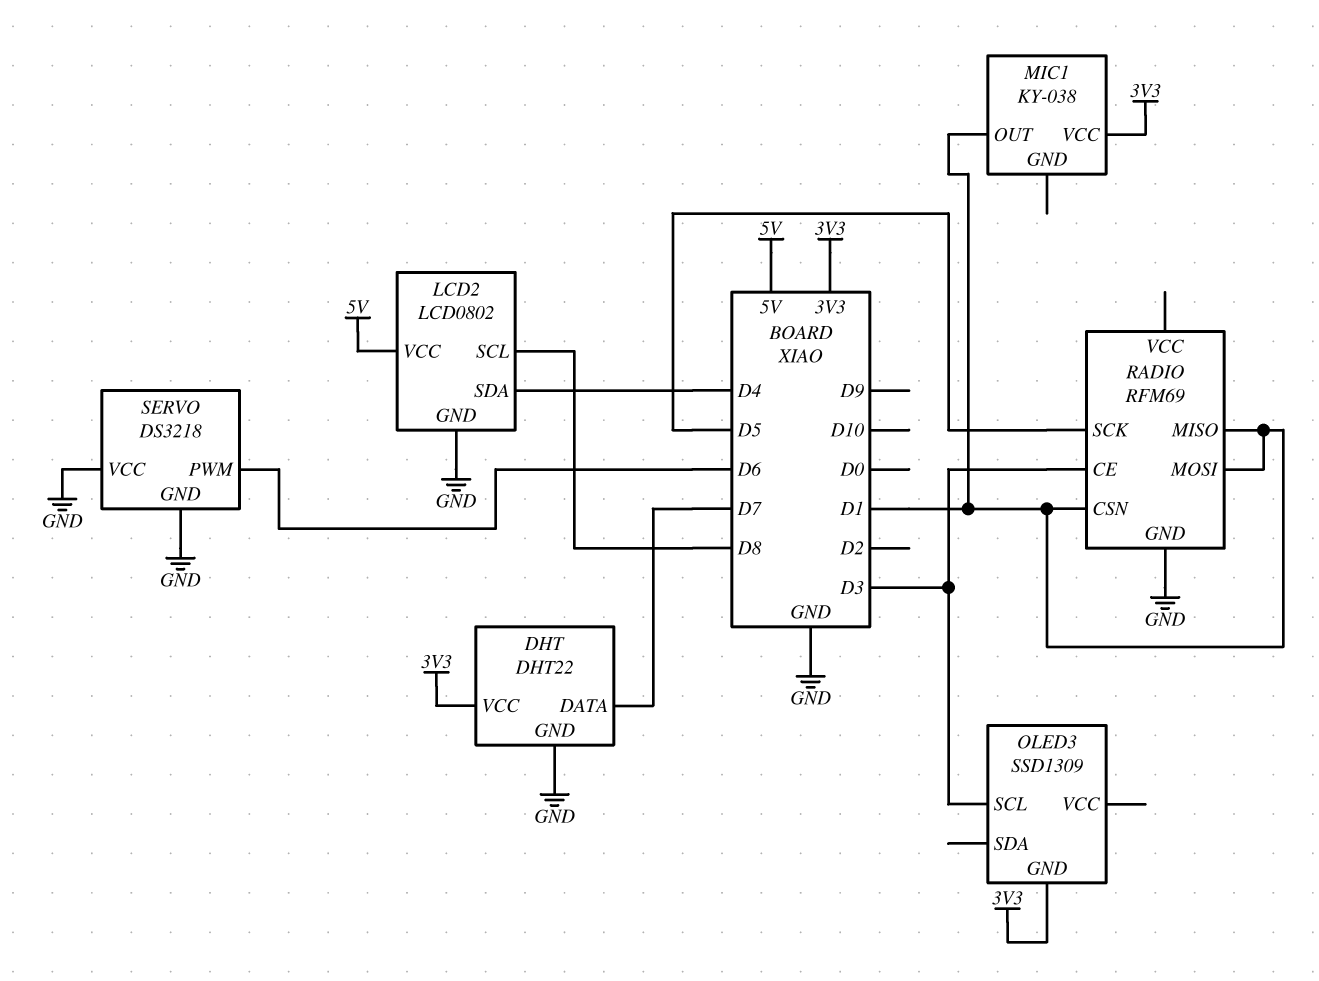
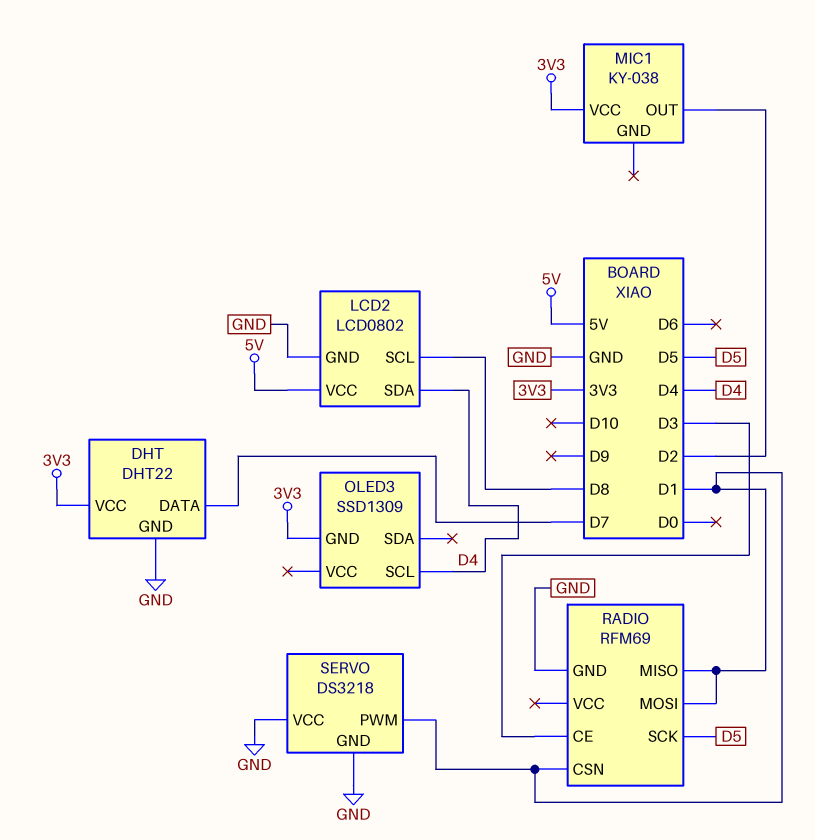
MIC1 pin OUT: D1 -> D2
OLED3 pin SCL: D3 -> D4
SERVO pin PWM: D6 -> D1

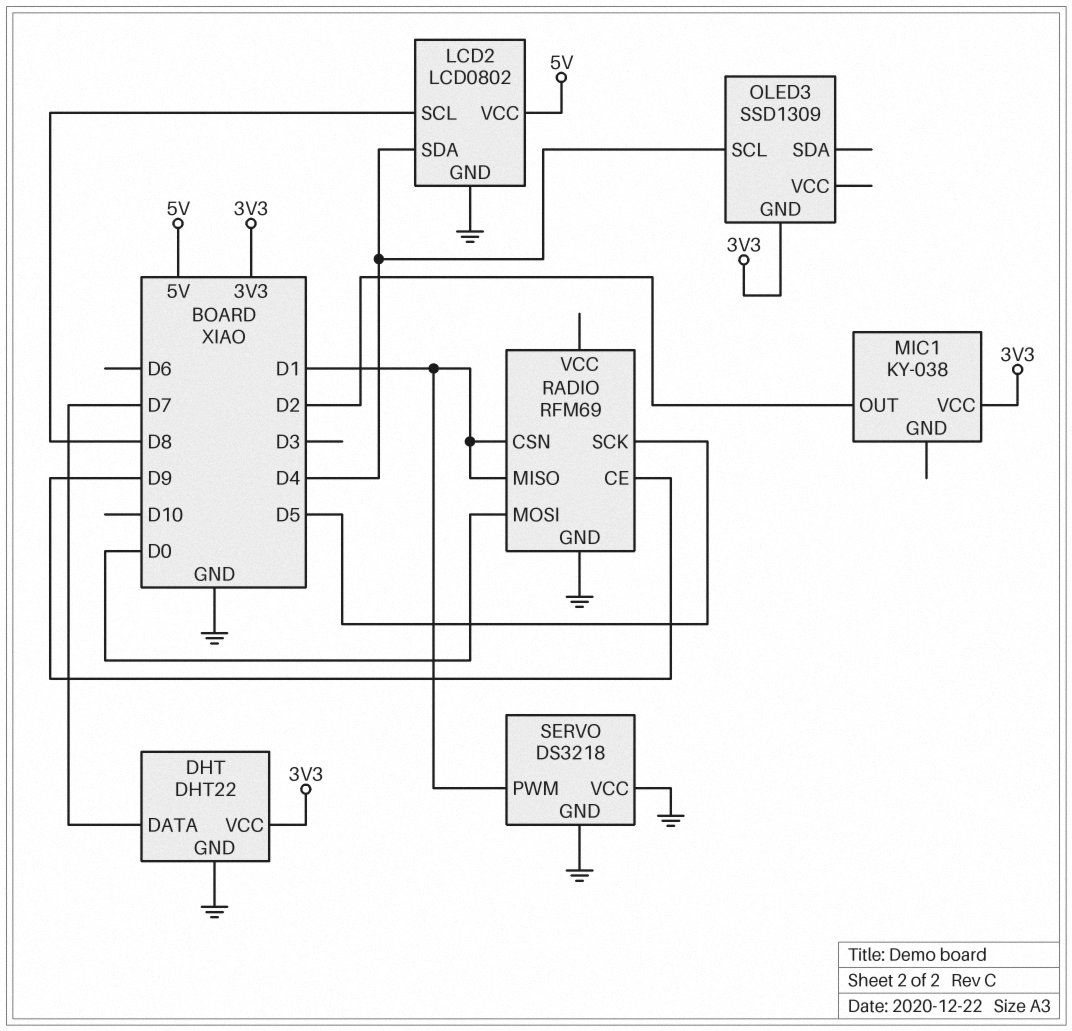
RADIO pin CE: D3 -> D9
RADIO pin MOSI: D1 -> D0

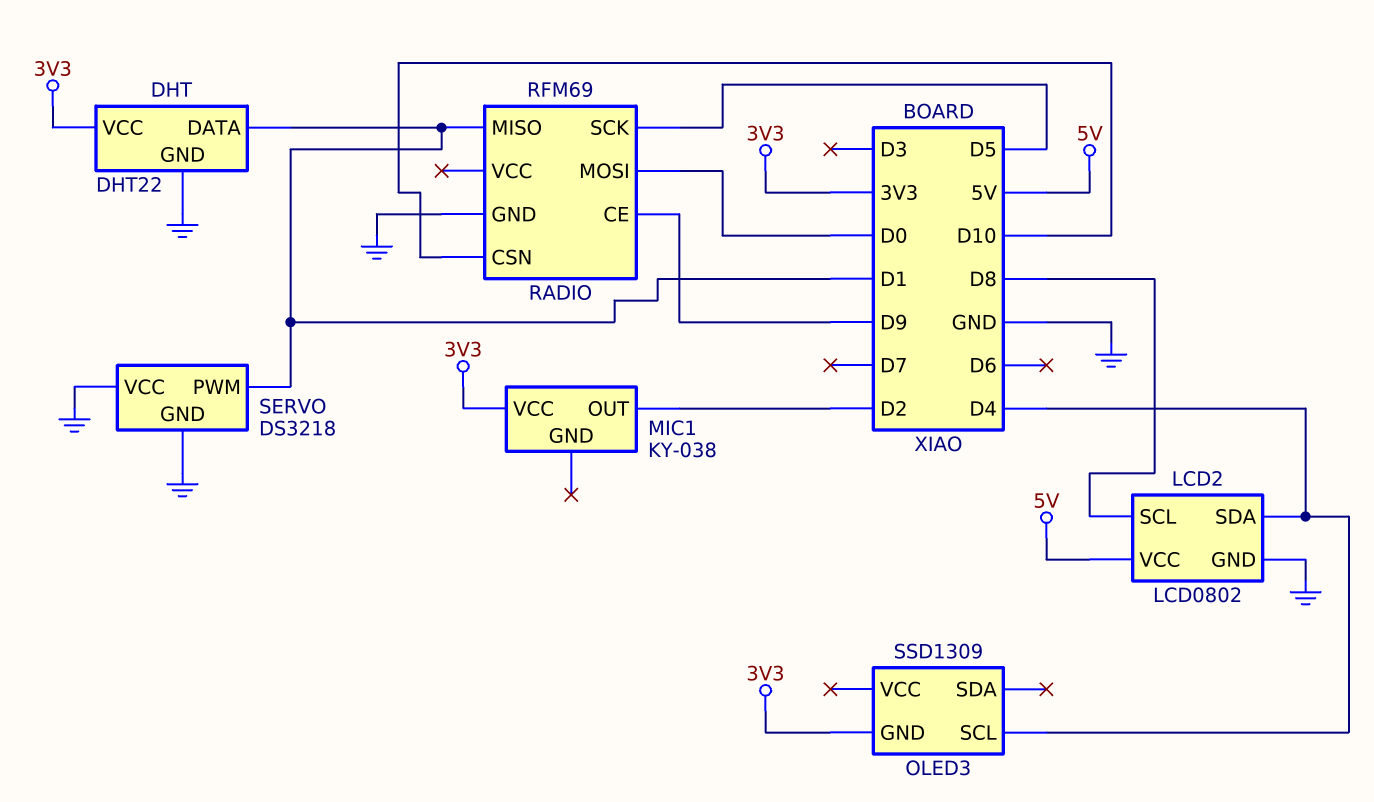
DHT pin DATA: D7 -> D1
RADIO pin CSN: D1 -> D10

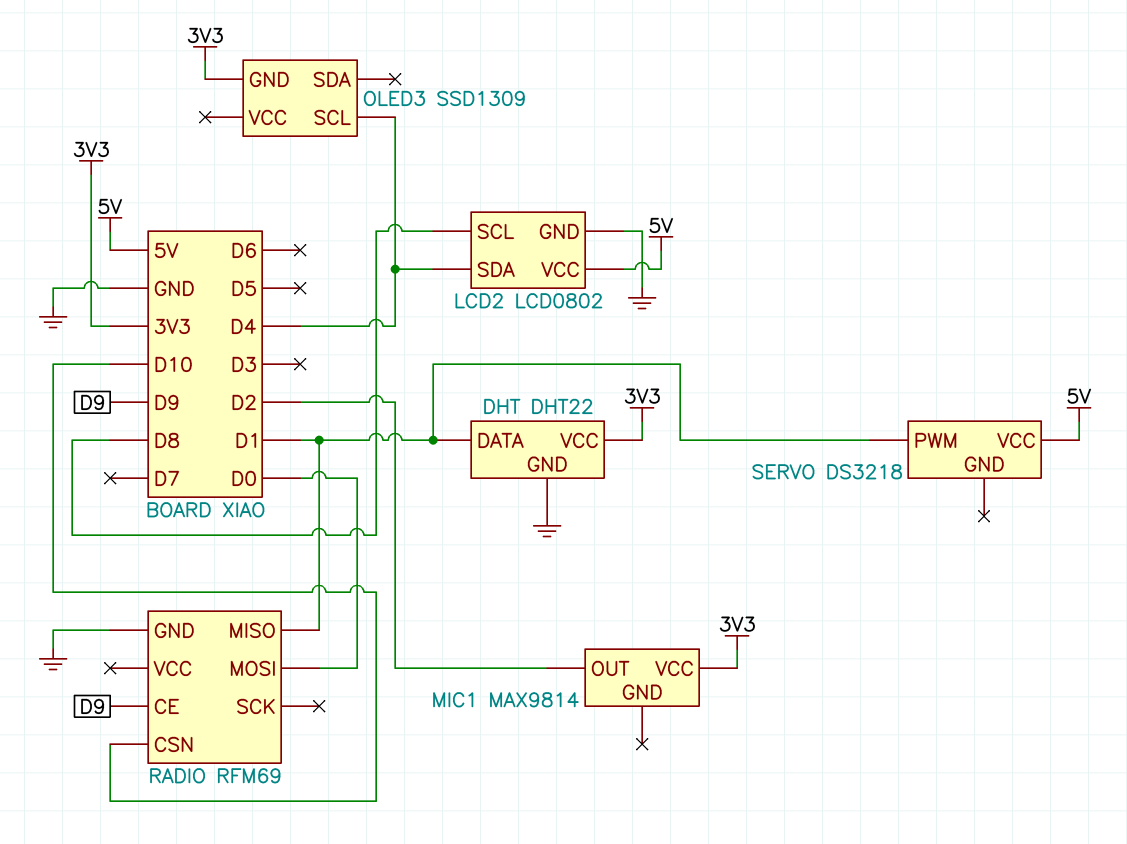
MIC1: KY-038 -> MAX9814
RADIO pin SCK: D5 -> none
SERVO pin GND: GND -> none
SERVO pin VCC: GND -> 5V

